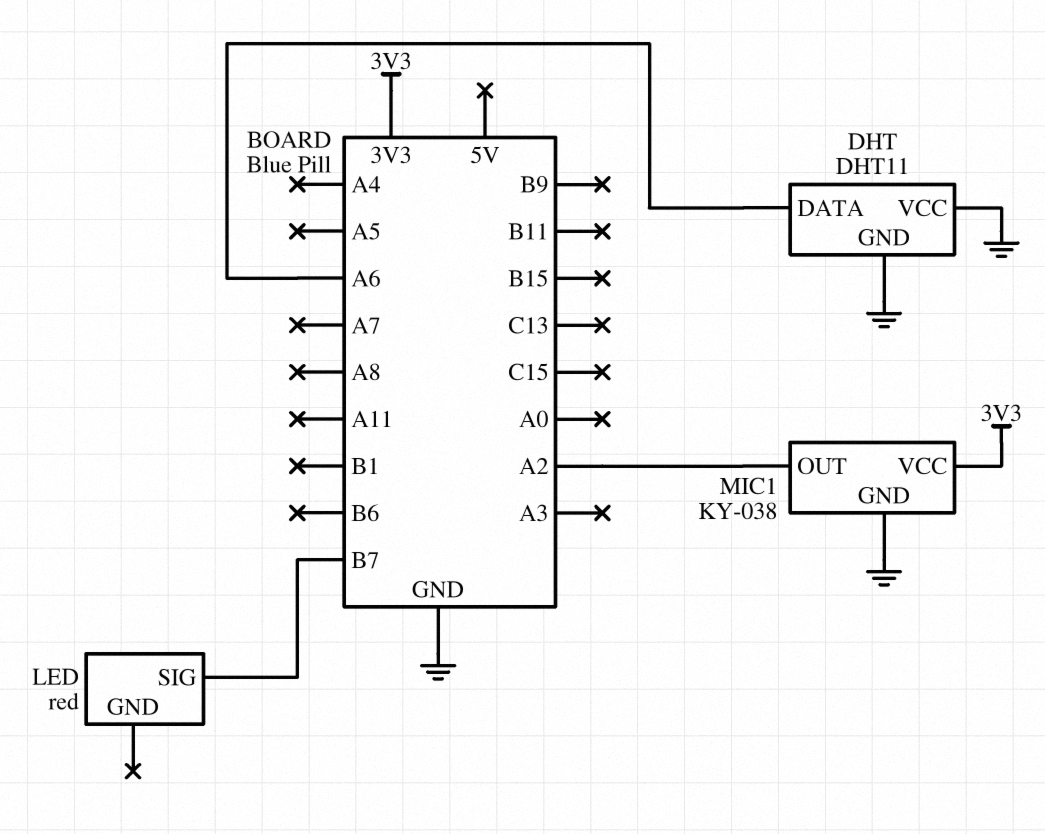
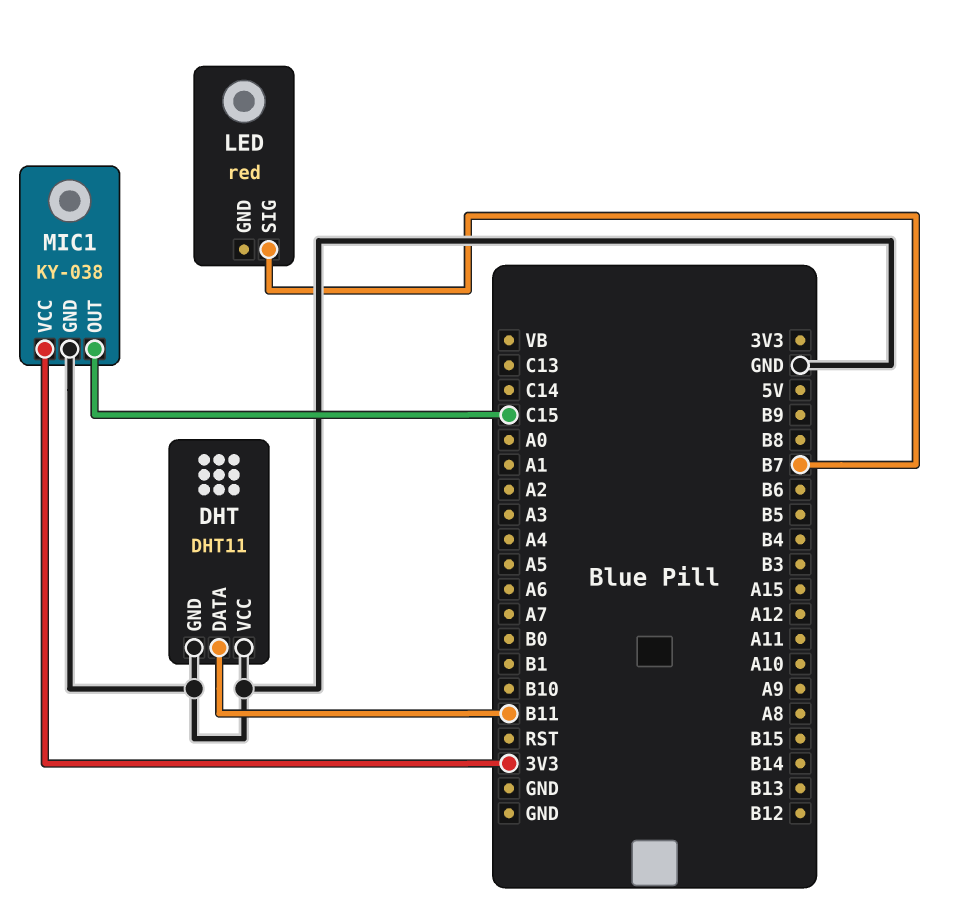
DHT pin DATA: A6 -> B11
MIC1 pin OUT: A2 -> C15

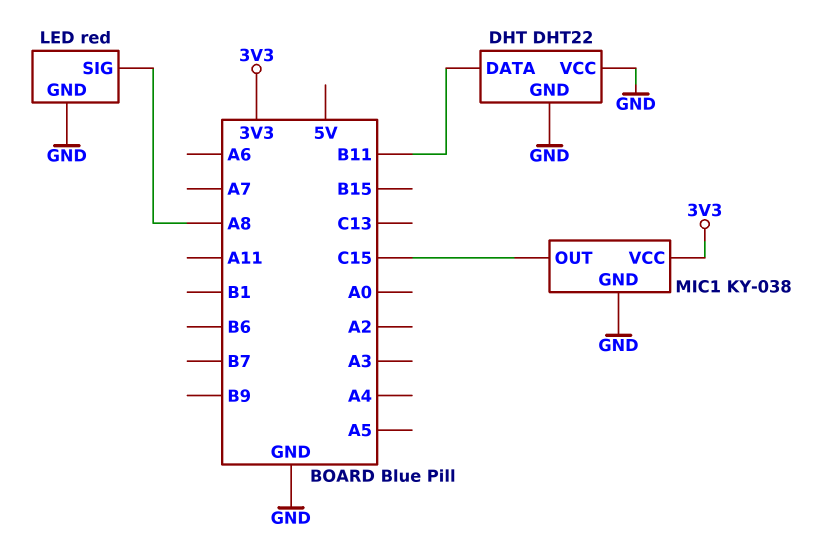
DHT: DHT11 -> DHT22
LED pin GND: none -> GND
LED pin SIG: B7 -> A8

